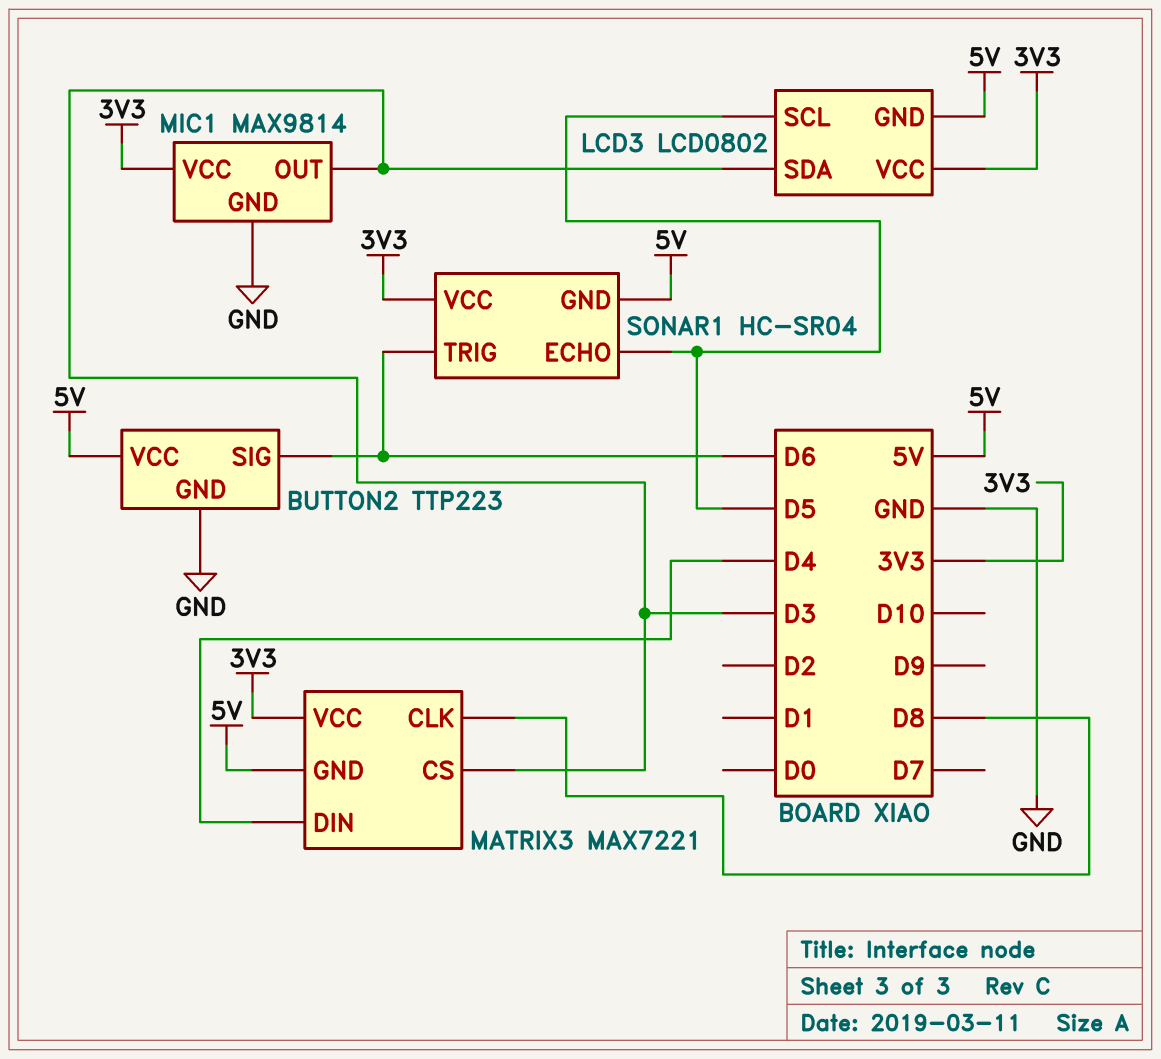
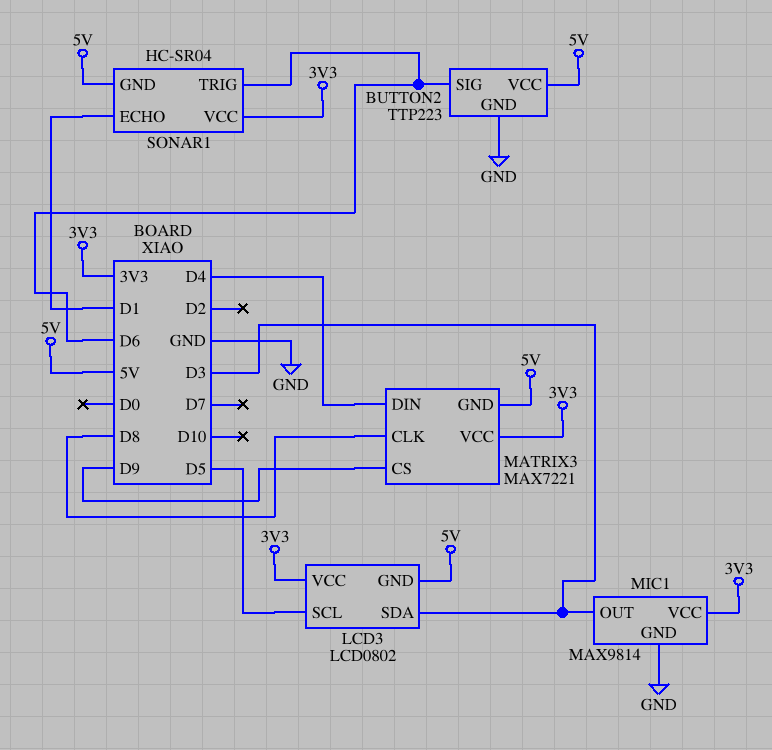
MATRIX3 pin CS: D3 -> D9
SONAR1 pin ECHO: D5 -> D1

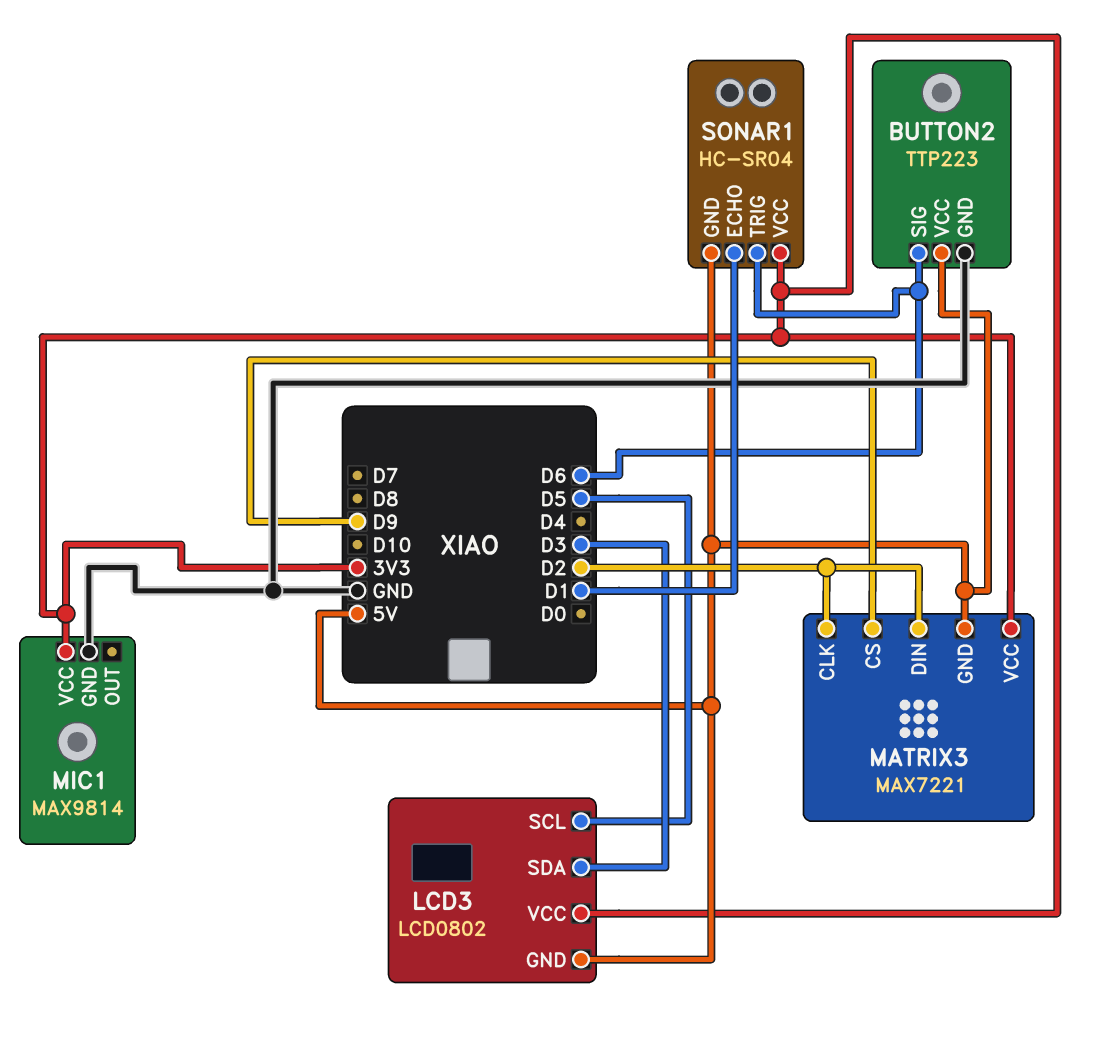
MATRIX3 pin CLK: D8 -> D2
MATRIX3 pin DIN: D4 -> D2
MIC1 pin OUT: D3 -> none

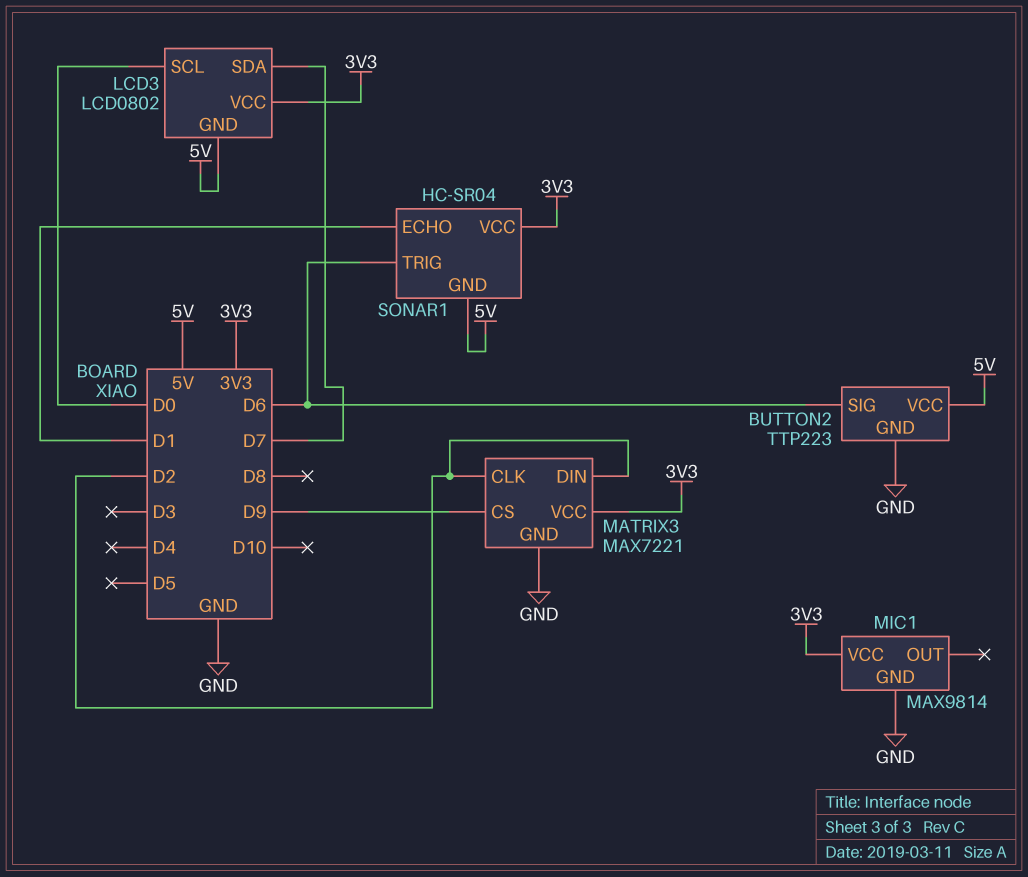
LCD3 pin SCL: D5 -> D0
LCD3 pin SDA: D3 -> D7
MATRIX3 pin GND: 5V -> GND

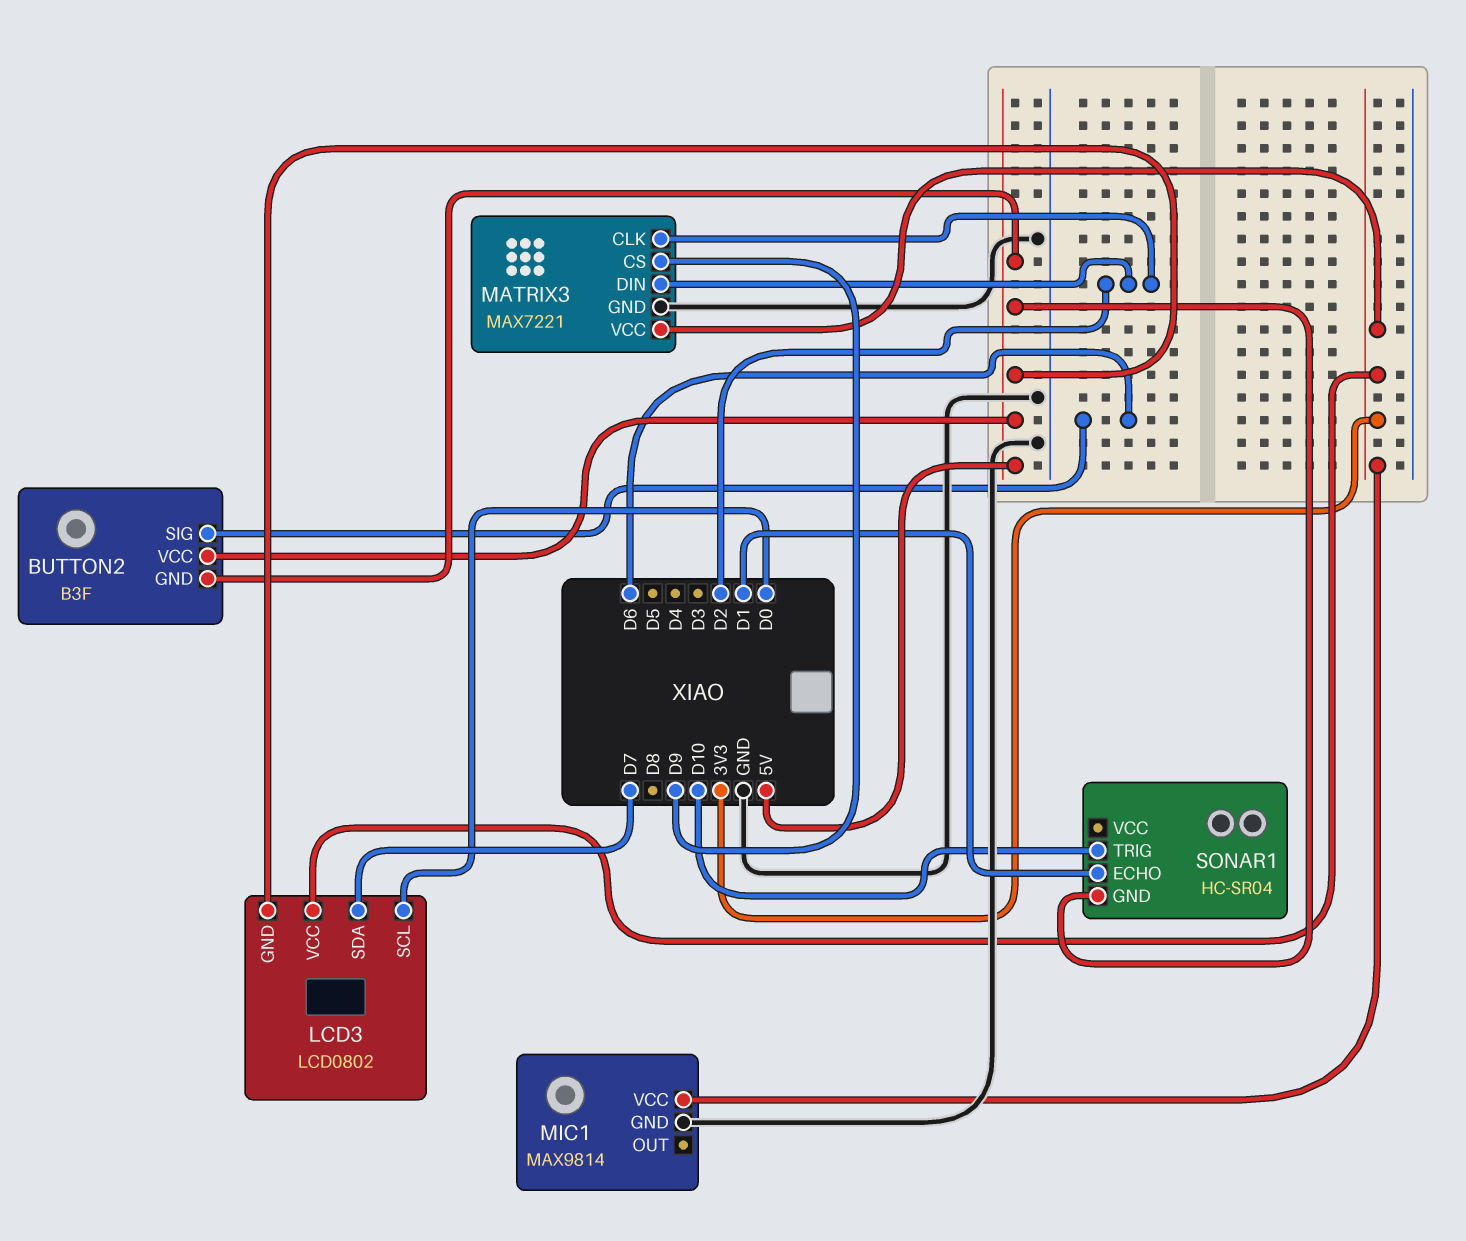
BUTTON2: TTP223 -> B3F
BUTTON2 pin GND: GND -> 5V
SONAR1 pin TRIG: D6 -> D10
SONAR1 pin VCC: 3V3 -> none

